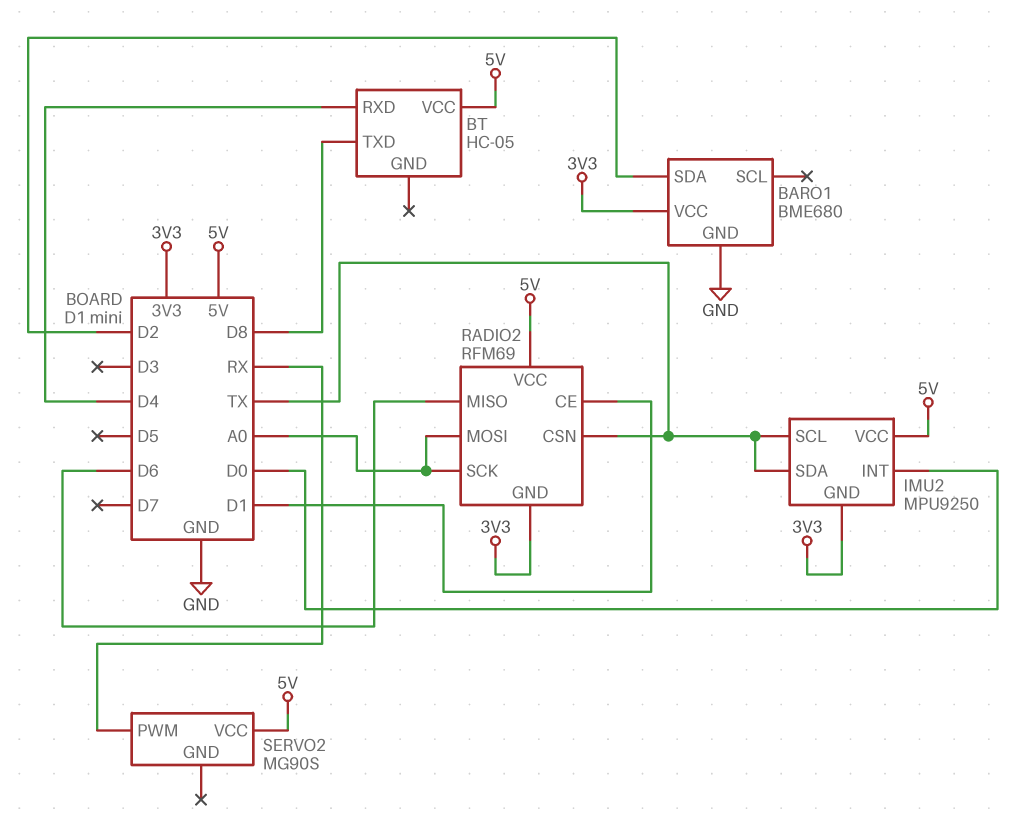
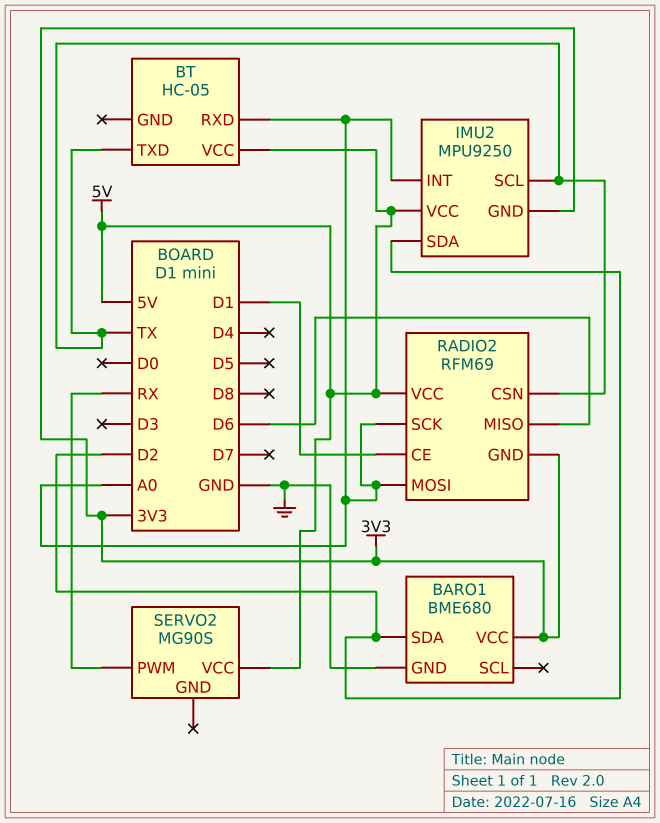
BT pin RXD: D4 -> A0
BT pin TXD: D8 -> TX
IMU2 pin INT: D0 -> A0
IMU2 pin SDA: TX -> D2

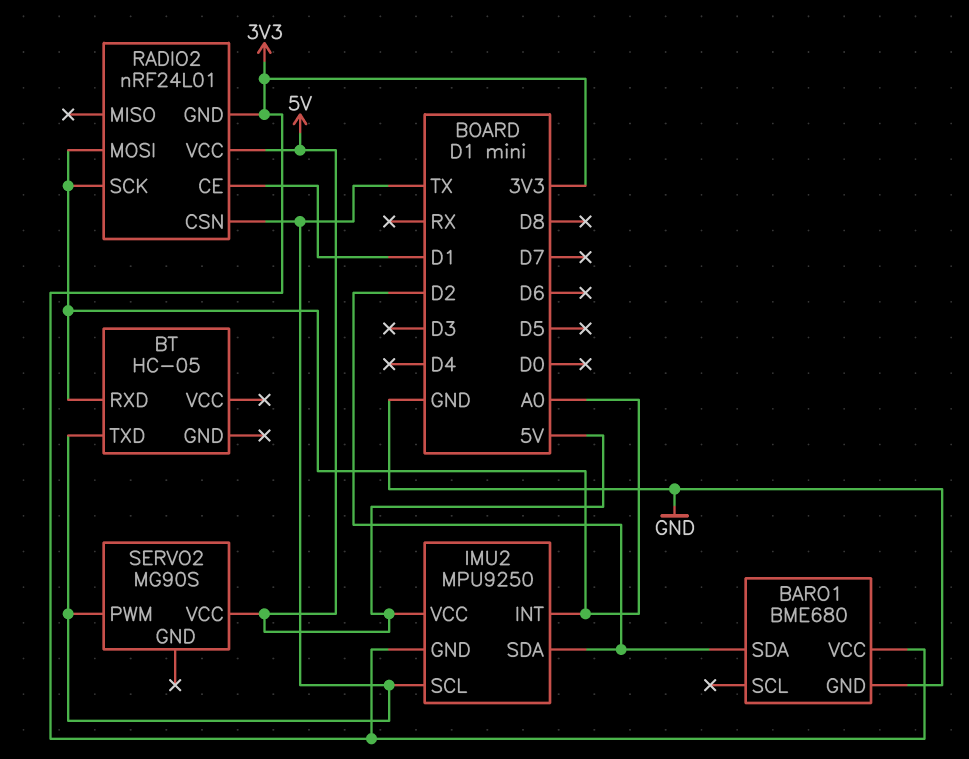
BT pin VCC: 5V -> none
RADIO2: RFM69 -> nRF24L01
RADIO2 pin MISO: D6 -> none
SERVO2 pin PWM: RX -> TX

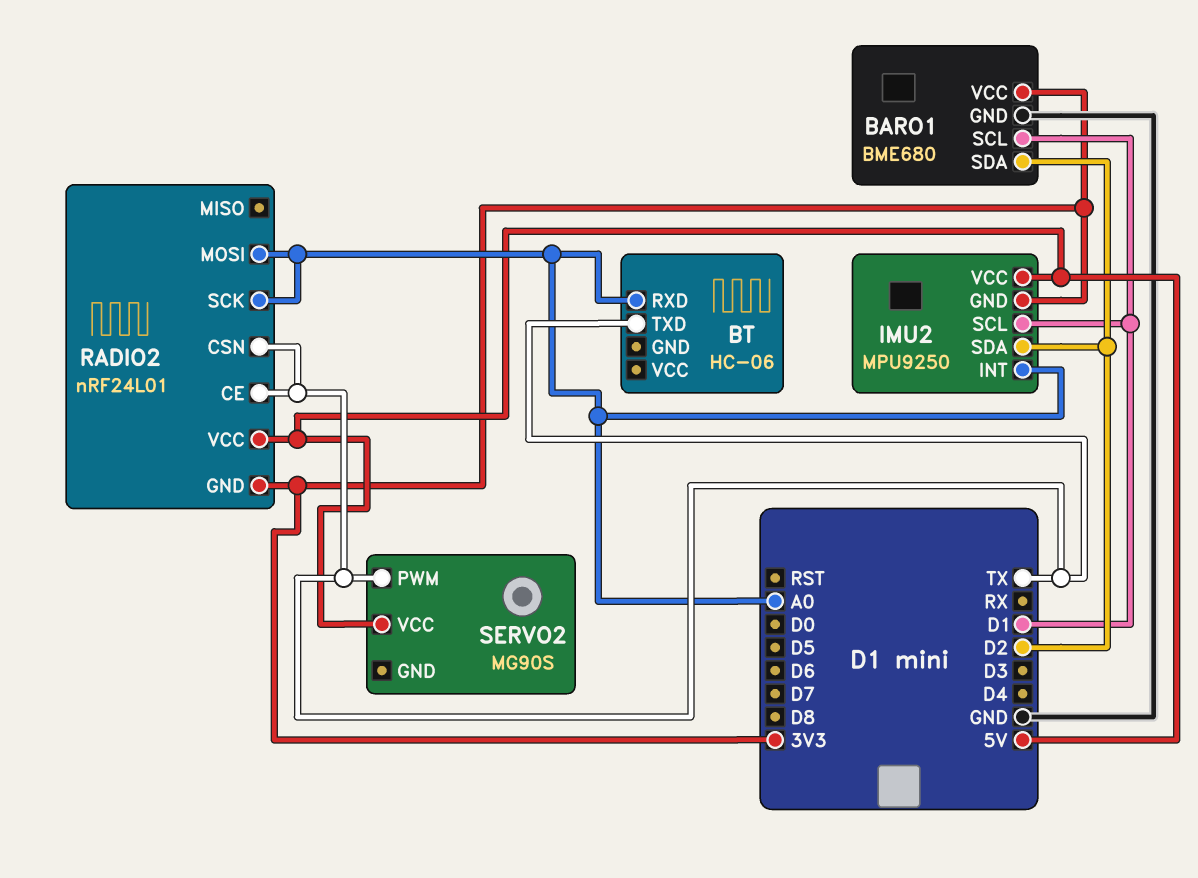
BARO1 pin SCL: none -> D1
BT: HC-05 -> HC-06
IMU2 pin SCL: TX -> D1
RADIO2 pin CE: D1 -> TX

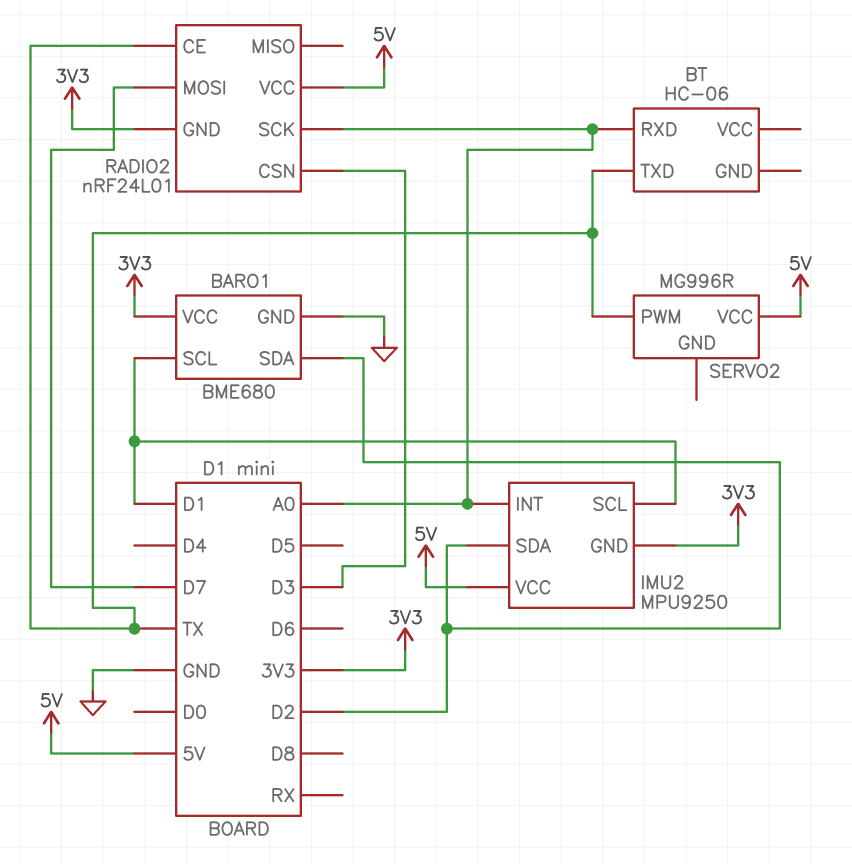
RADIO2 pin CSN: TX -> D3
RADIO2 pin MOSI: A0 -> D7
SERVO2: MG90S -> MG996R

